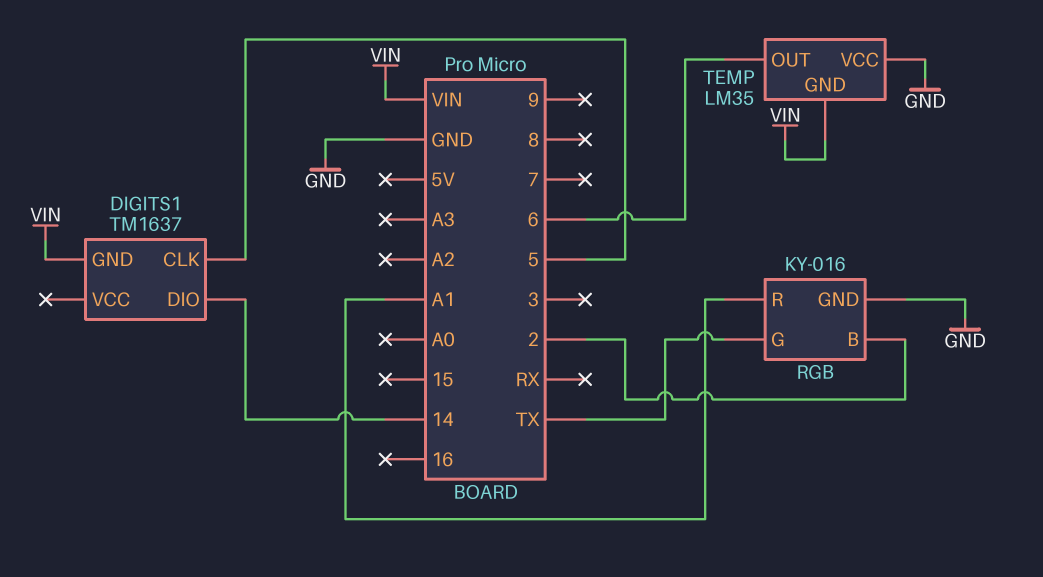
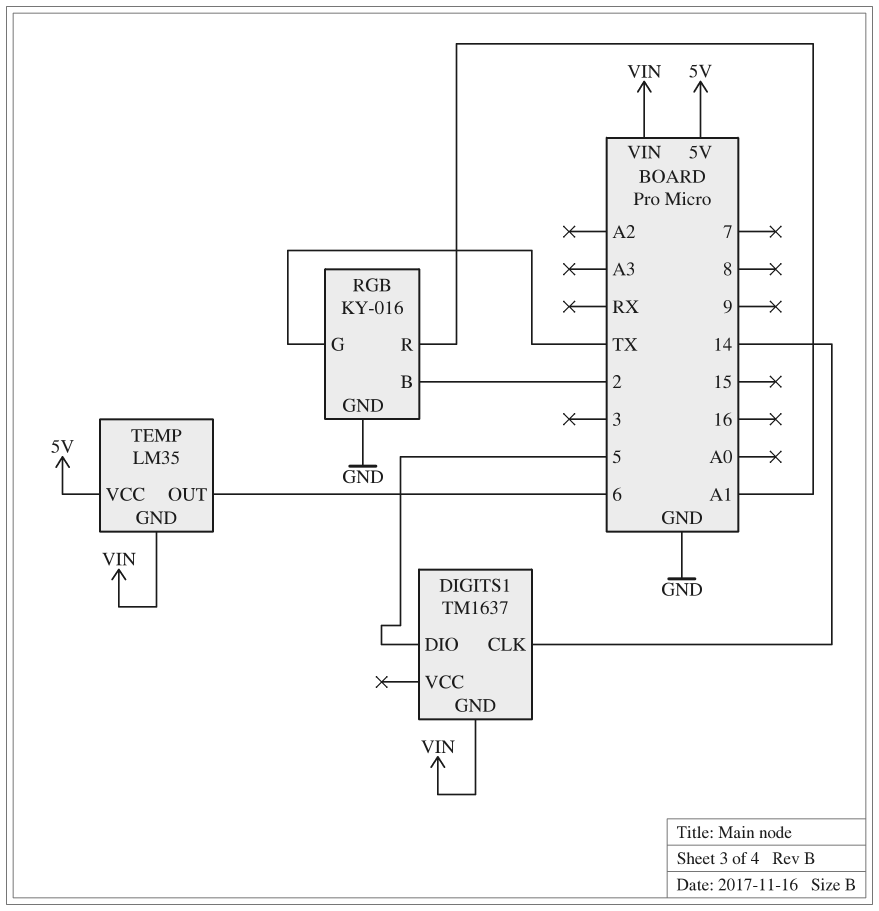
DIGITS1 pin CLK: 5 -> 14
DIGITS1 pin DIO: 14 -> 5
TEMP pin VCC: GND -> 5V

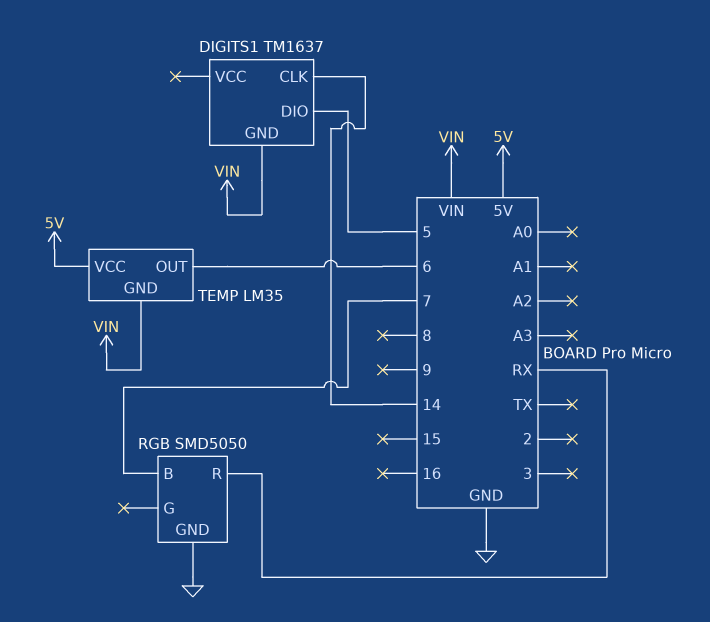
RGB: KY-016 -> SMD5050
RGB pin B: 2 -> 7
RGB pin G: TX -> none
RGB pin R: A1 -> RX

